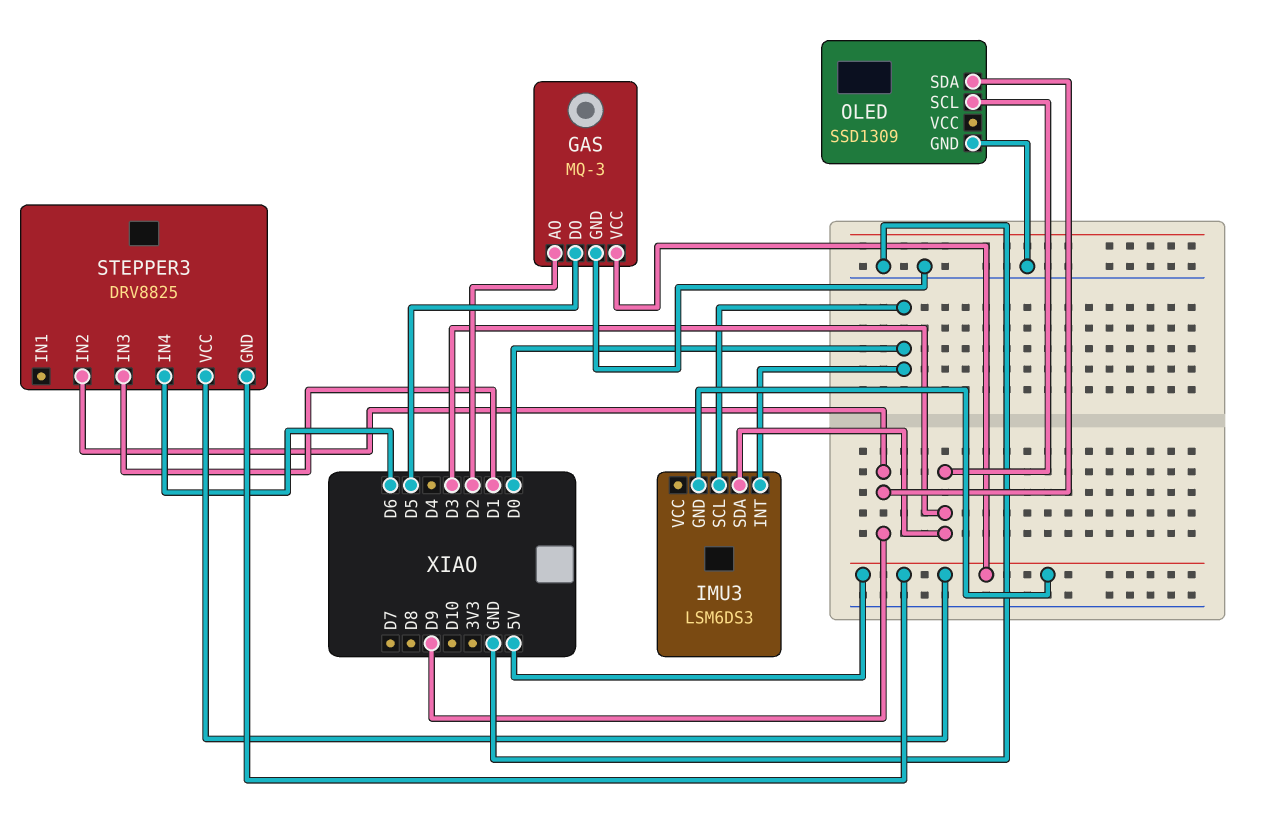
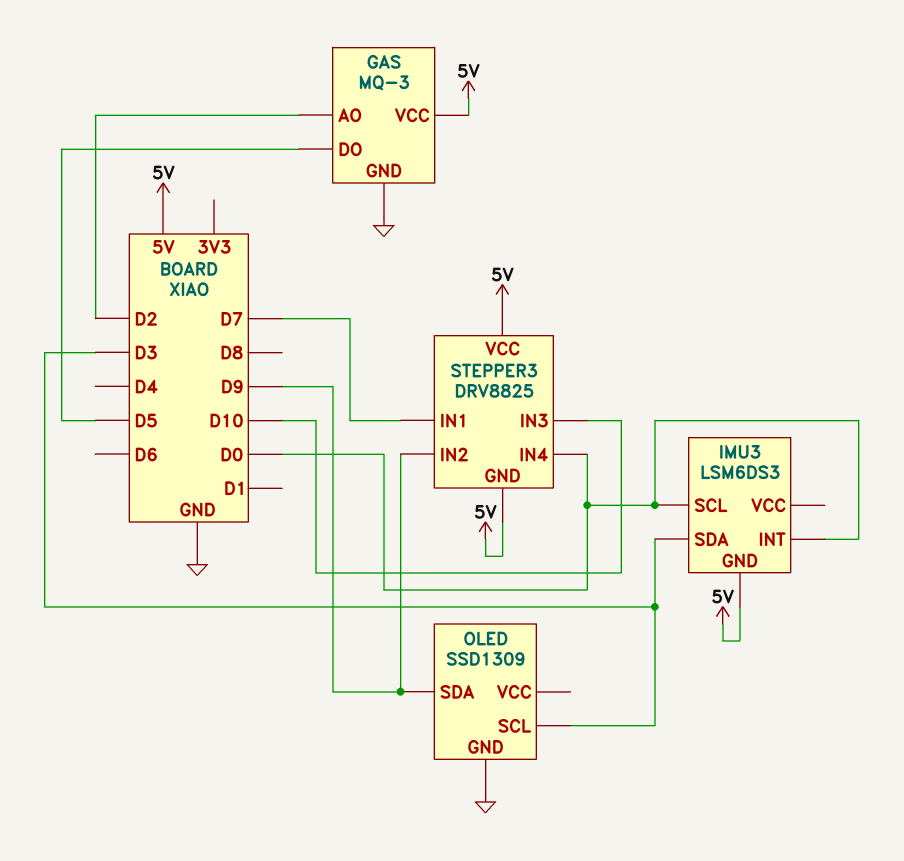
STEPPER3 pin IN1: none -> D7
STEPPER3 pin IN3: D1 -> D10
STEPPER3 pin IN4: D6 -> D0

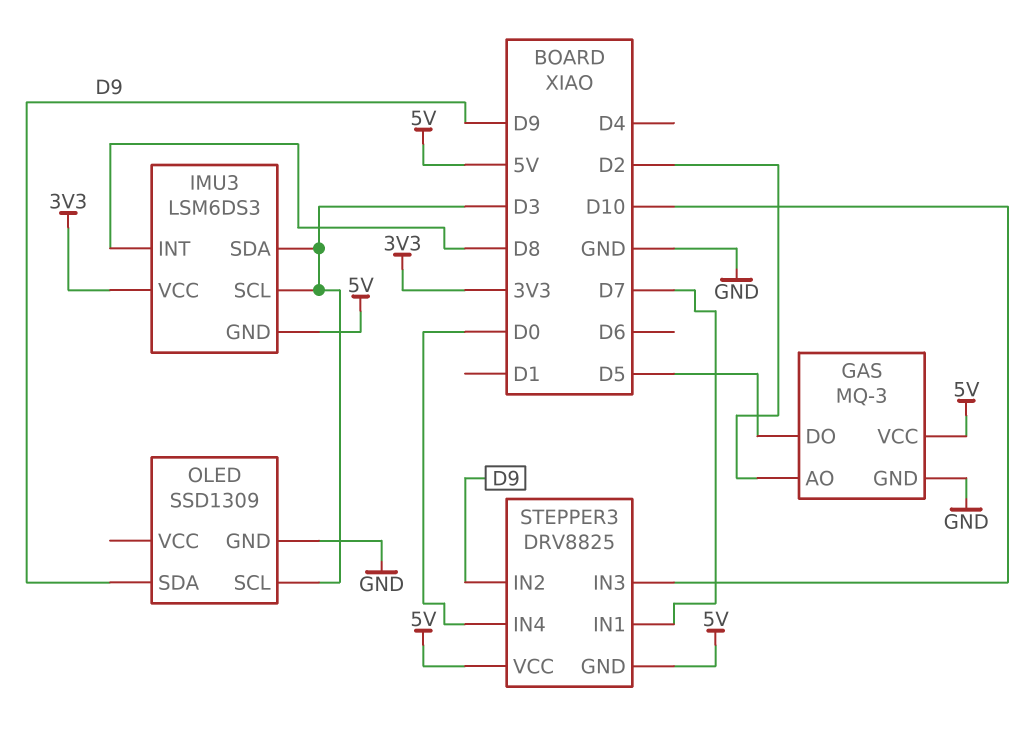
IMU3 pin INT: D0 -> D8
IMU3 pin SCL: D0 -> D3
IMU3 pin VCC: none -> 3V3

